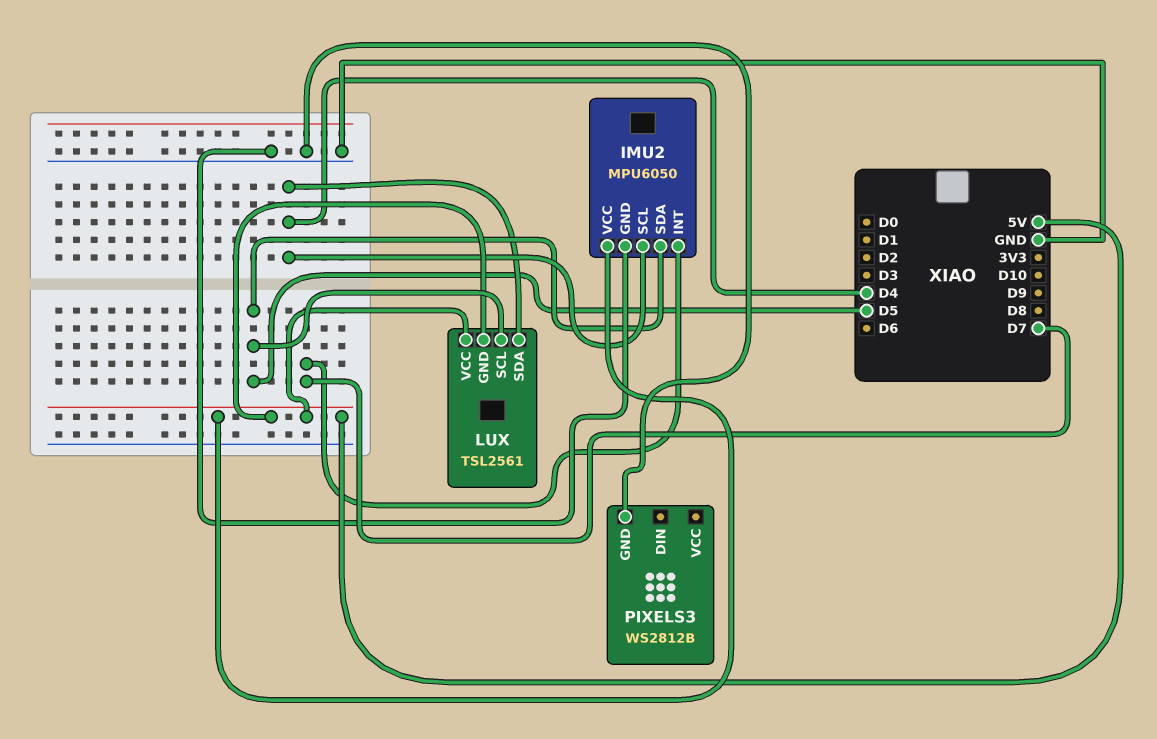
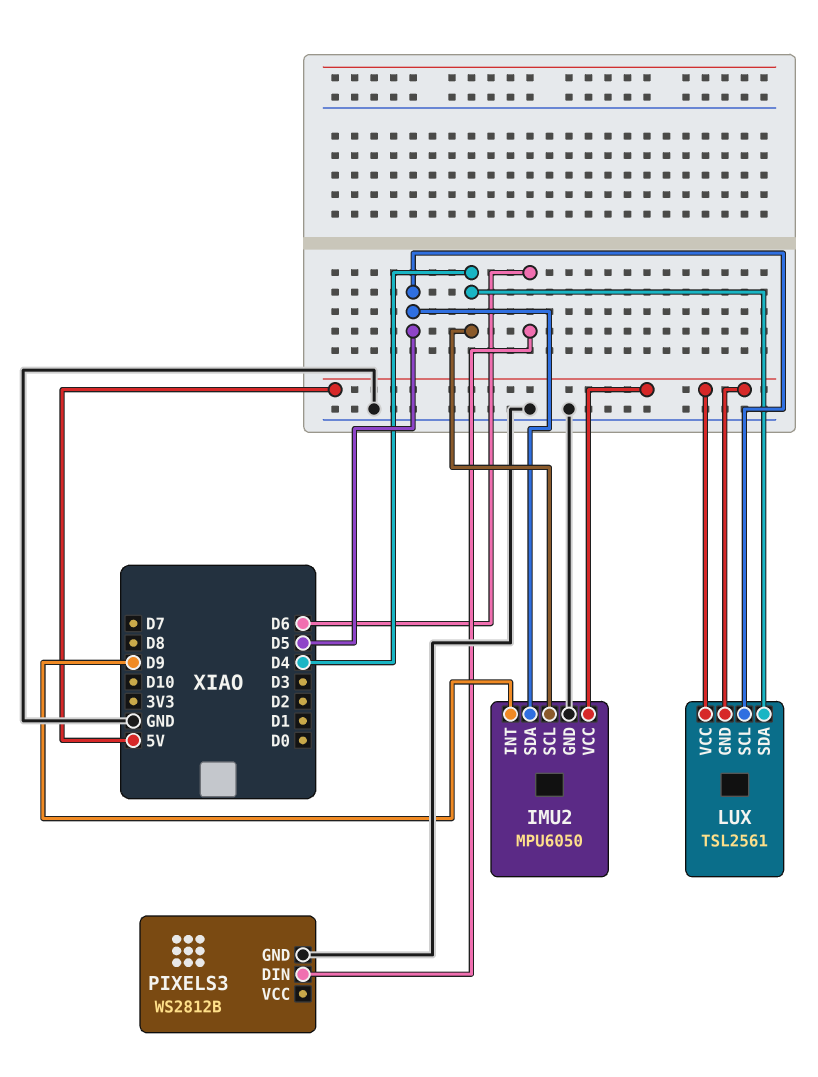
IMU2 pin INT: D7 -> D9
PIXELS3 pin DIN: none -> D6

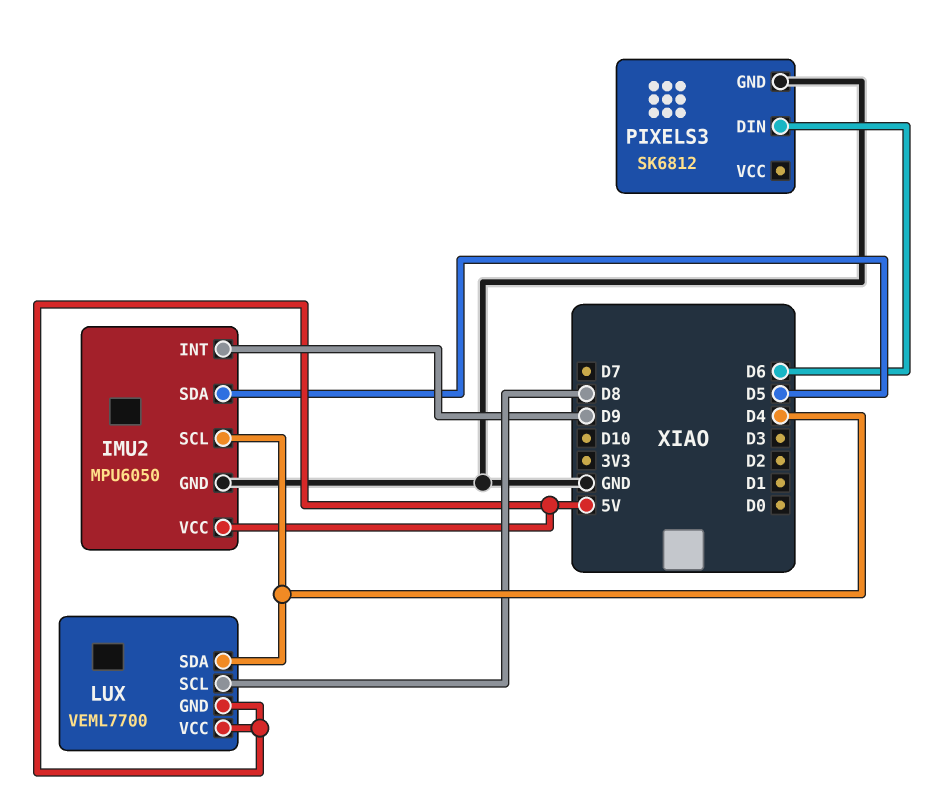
LUX: TSL2561 -> VEML7700
LUX pin SCL: D5 -> D8
PIXELS3: WS2812B -> SK6812

